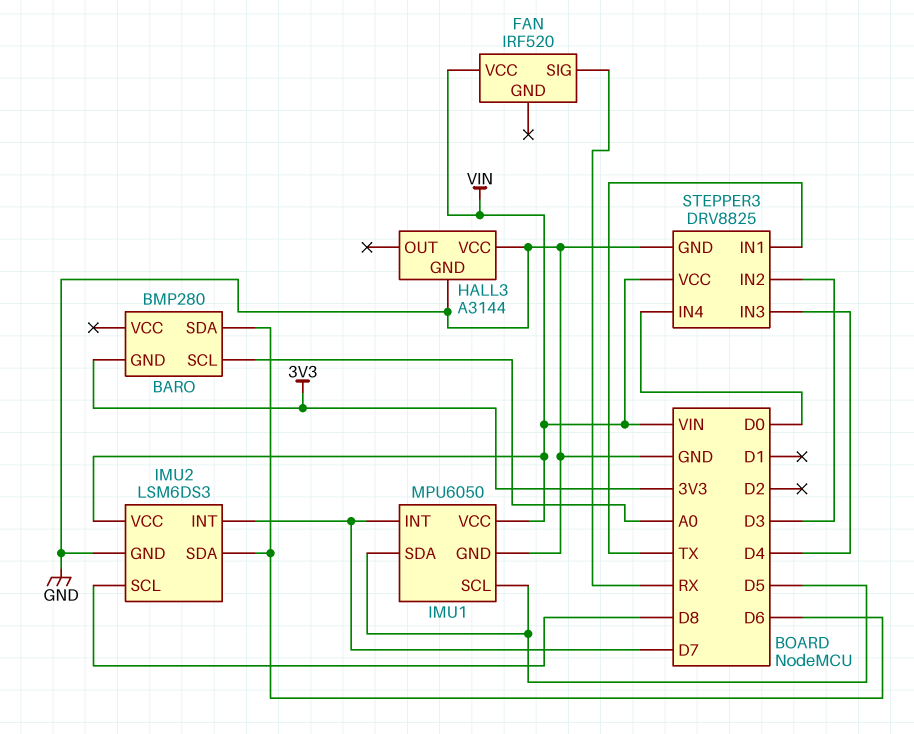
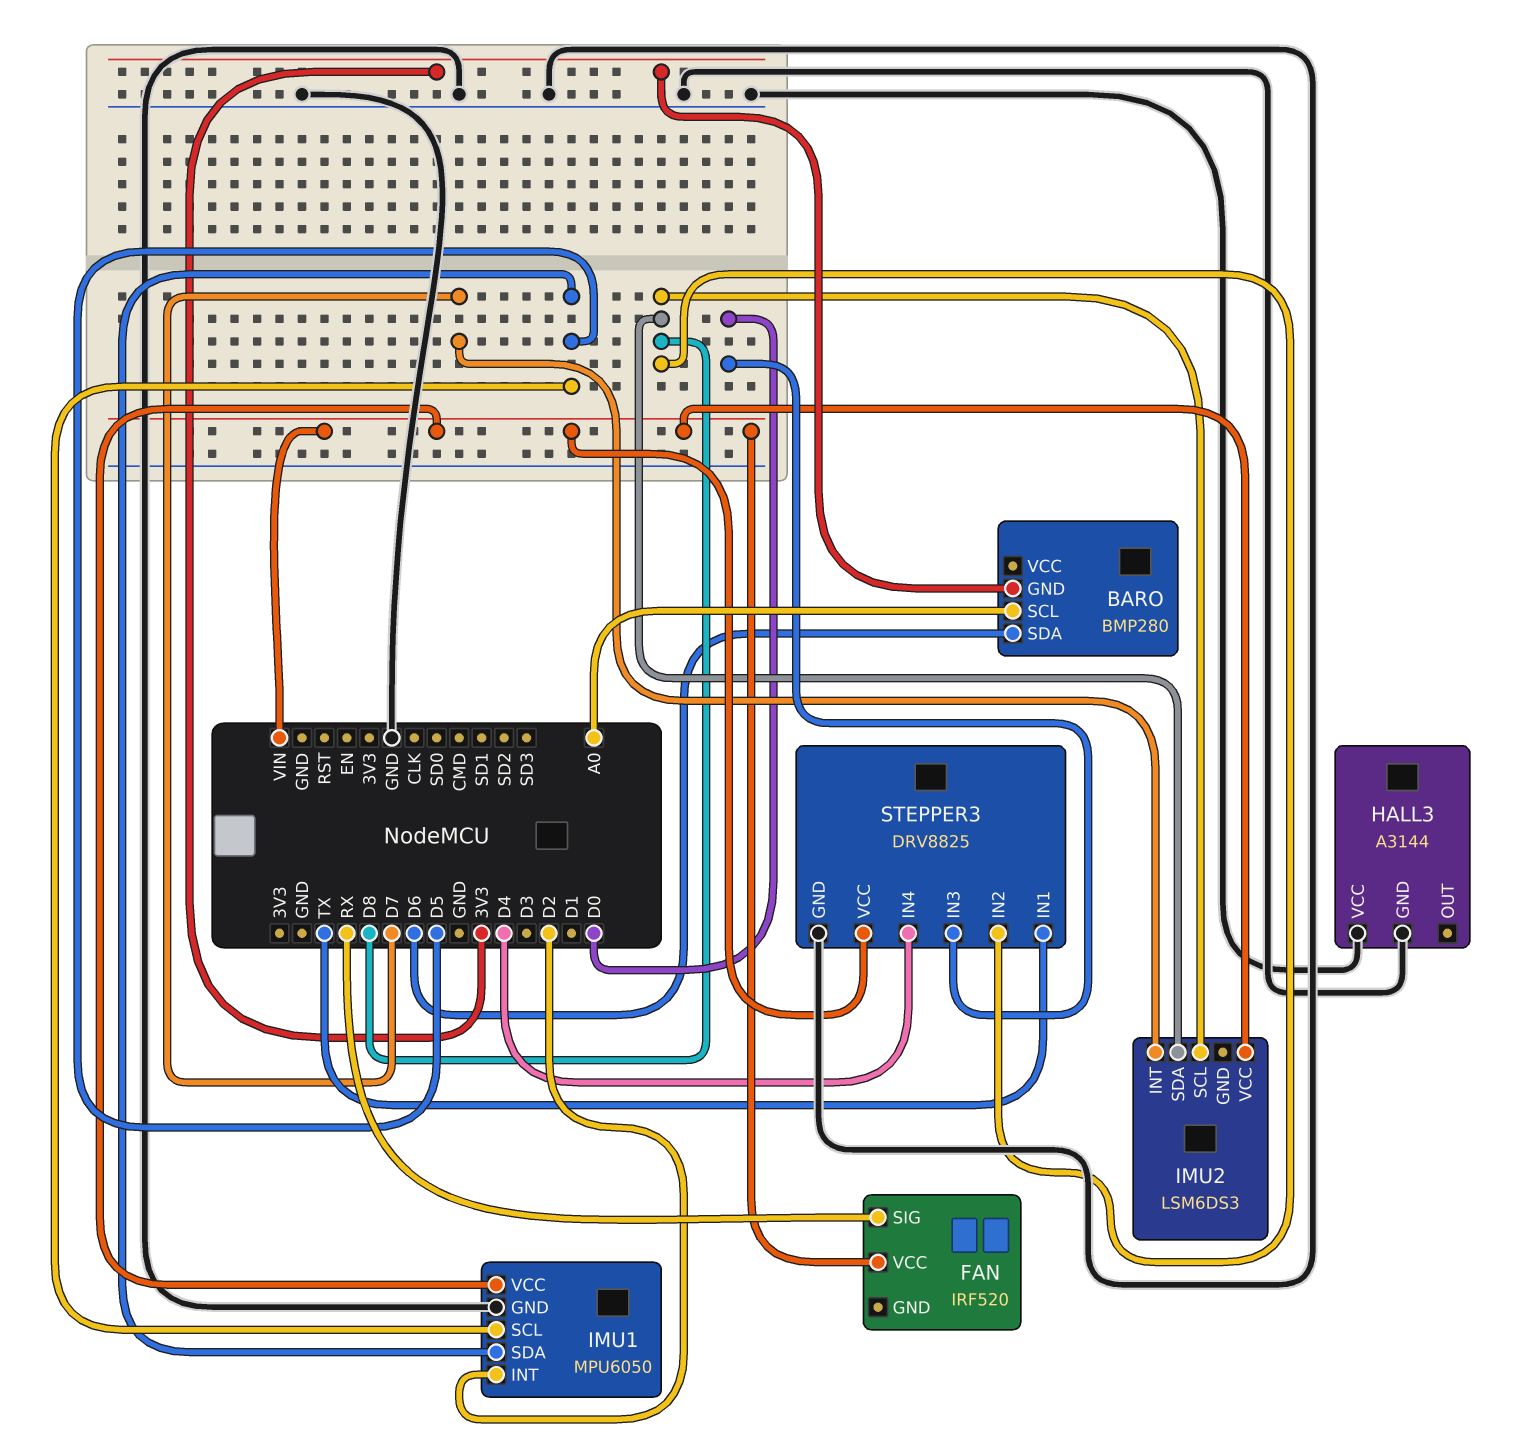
IMU1 pin INT: D7 -> D2
IMU2 pin GND: GND -> none
IMU2 pin SDA: D6 -> D8
STEPPER3 pin IN2: D3 -> D8
STEPPER3 pin IN3: D4 -> D0
STEPPER3 pin IN4: D0 -> D4

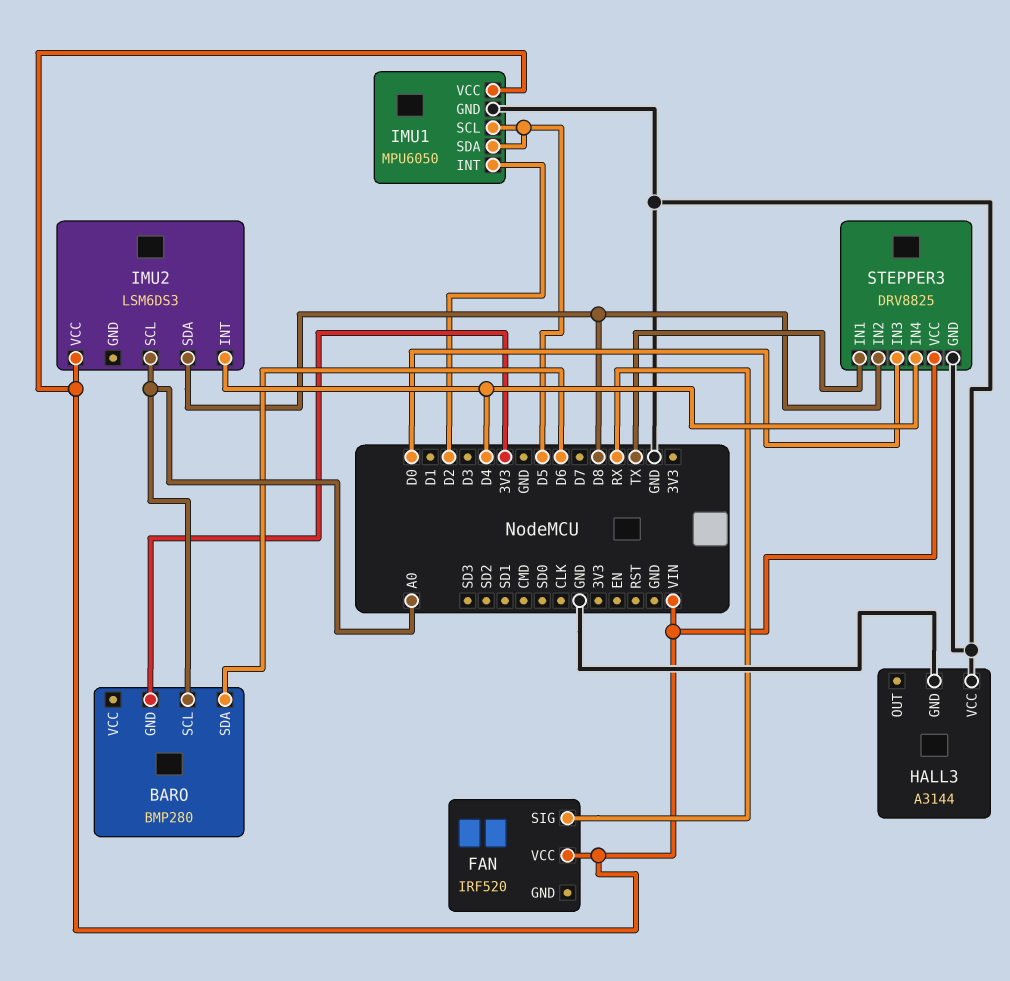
IMU2 pin INT: D7 -> D4
IMU2 pin SCL: D8 -> A0

